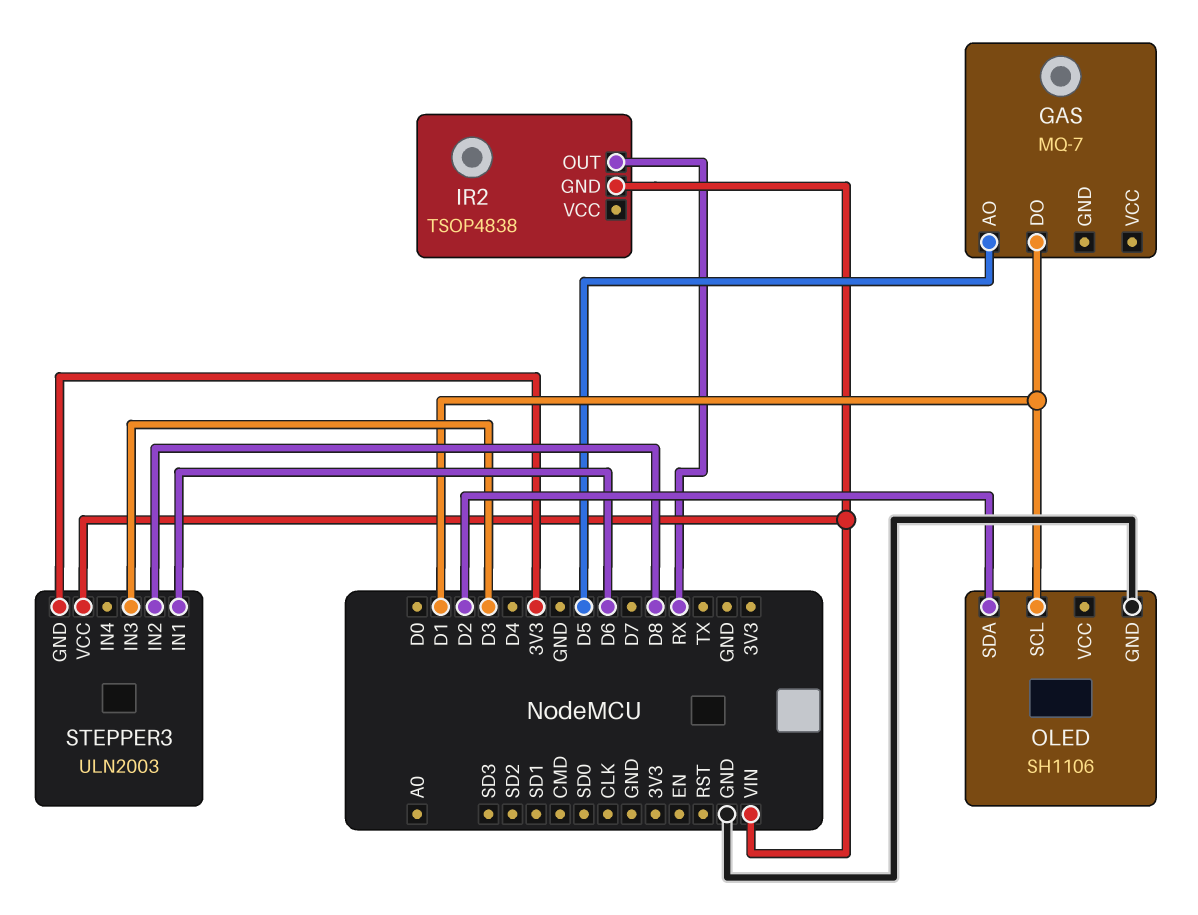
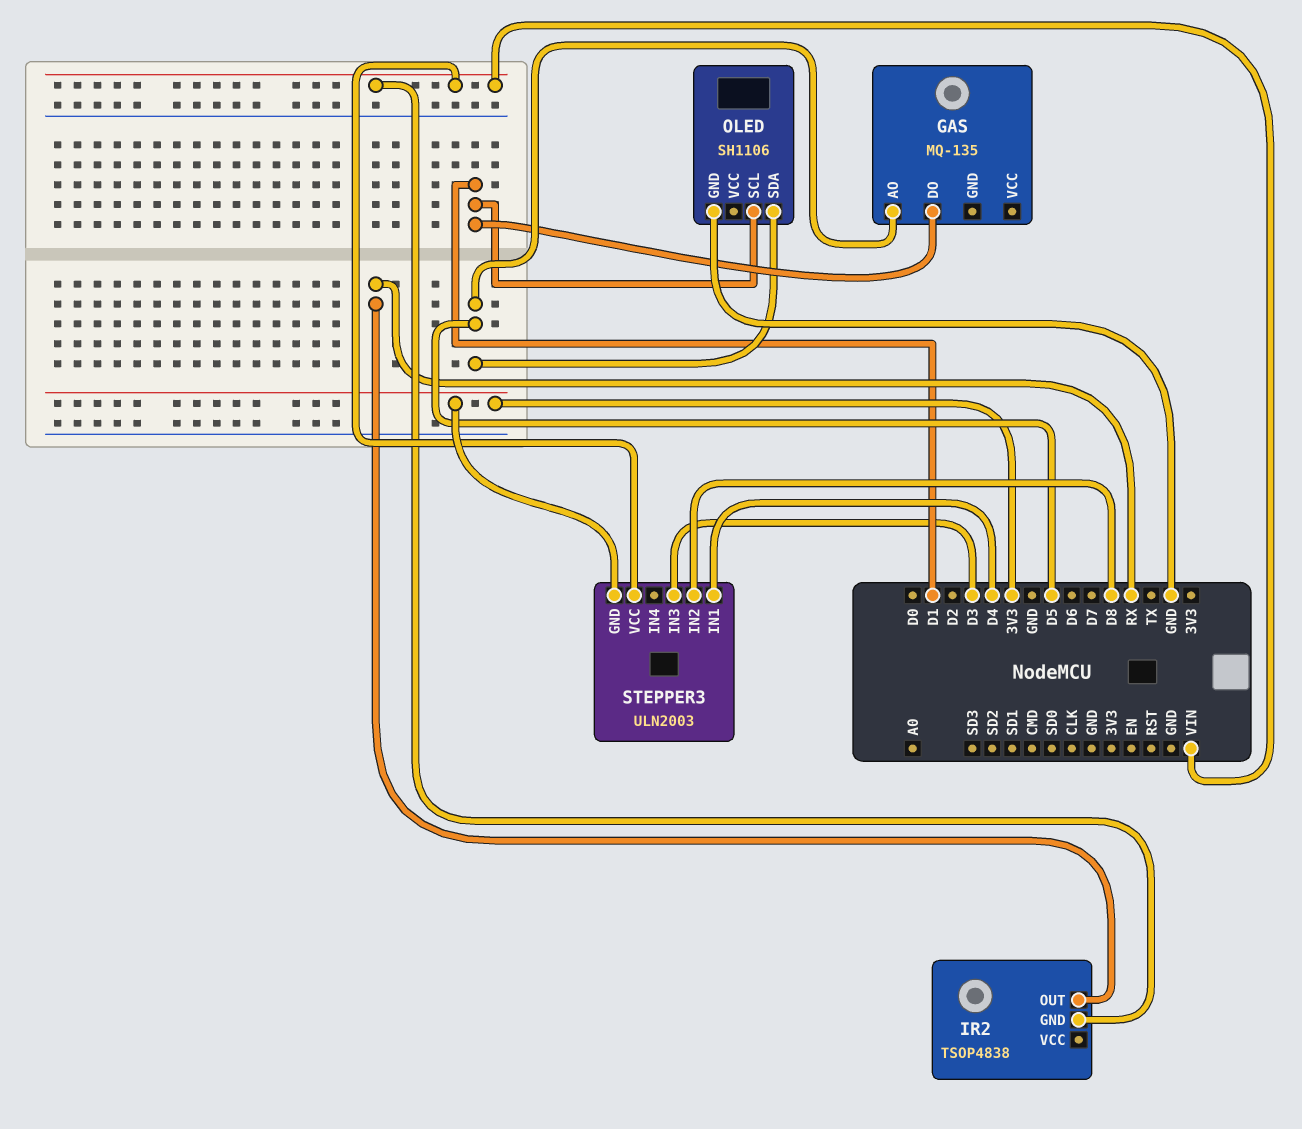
GAS: MQ-7 -> MQ-135
OLED pin SDA: D2 -> D5
STEPPER3 pin IN1: D6 -> D4

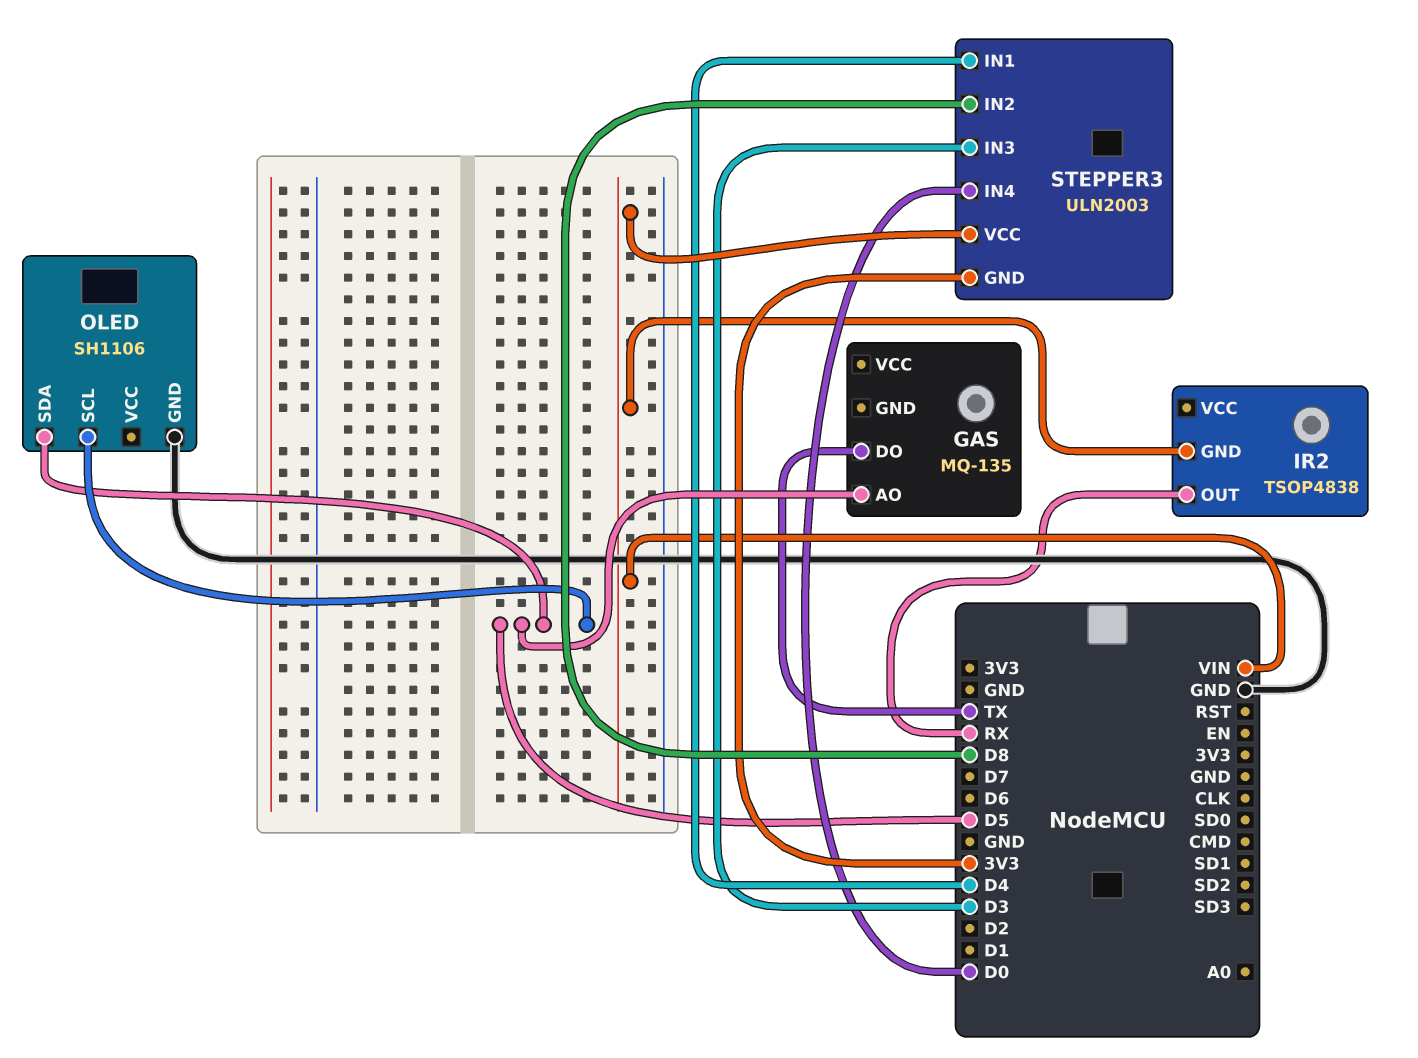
GAS pin DO: D1 -> TX
OLED pin SCL: D1 -> D5
STEPPER3 pin IN4: none -> D0

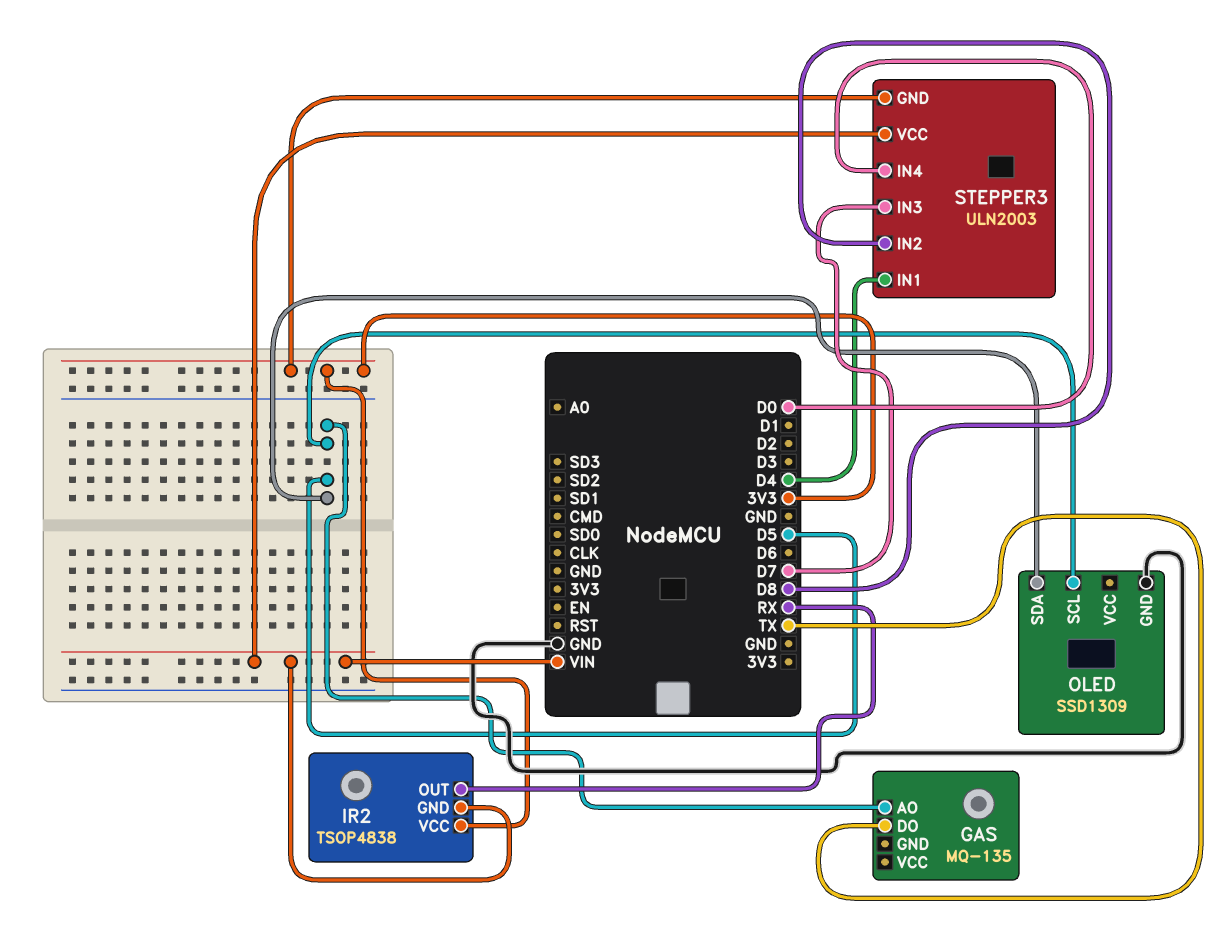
IR2 pin VCC: none -> 3V3
OLED: SH1106 -> SSD1309
STEPPER3 pin IN3: D3 -> D7

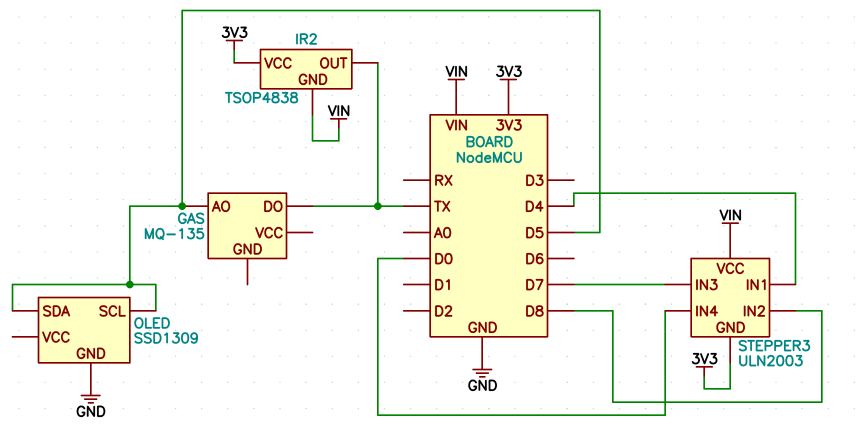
IR2 pin OUT: RX -> TX

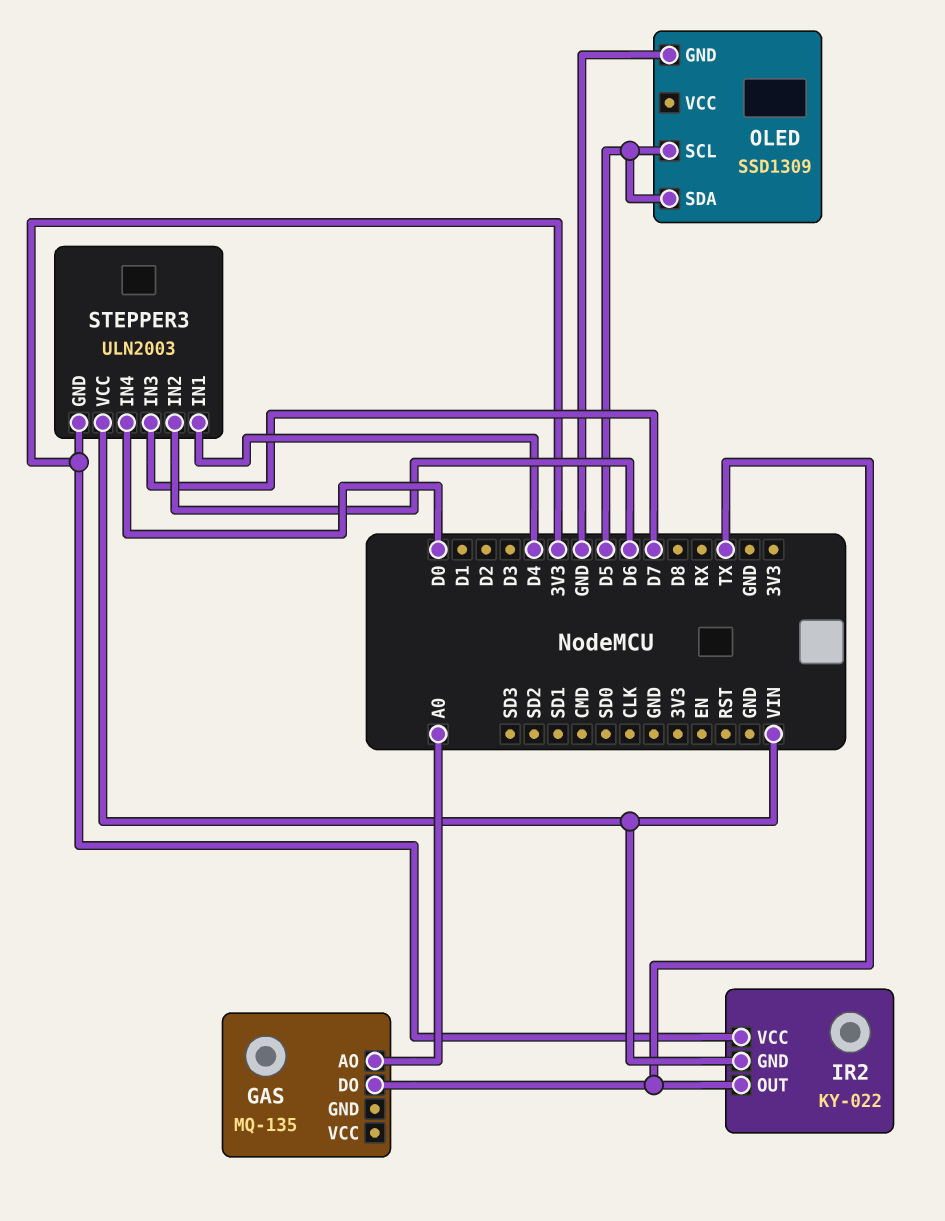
GAS pin AO: D5 -> A0
IR2: TSOP4838 -> KY-022
STEPPER3 pin IN2: D8 -> D6

